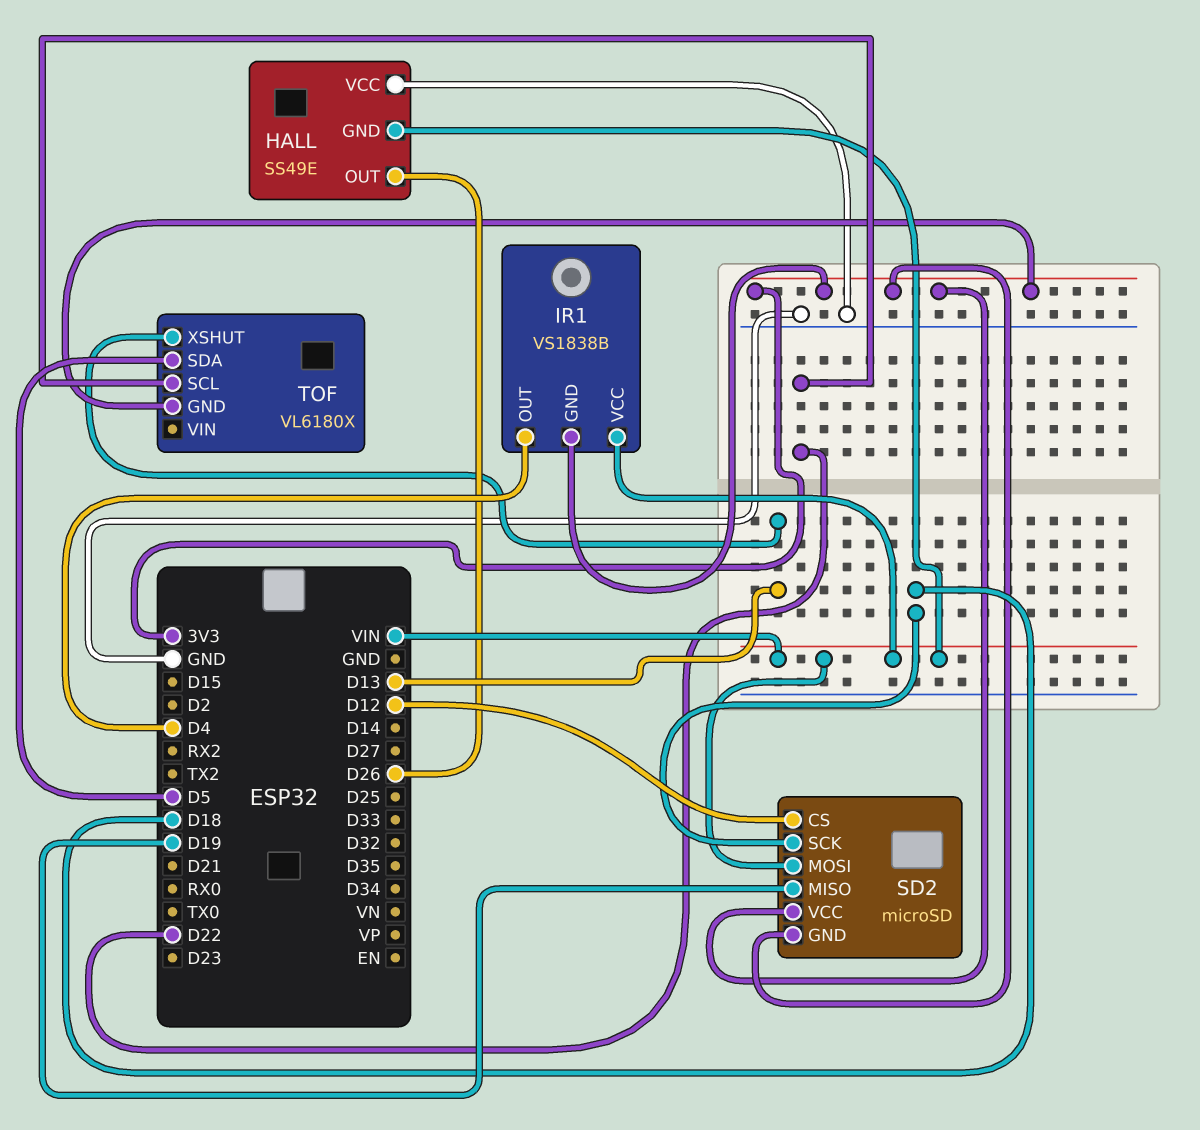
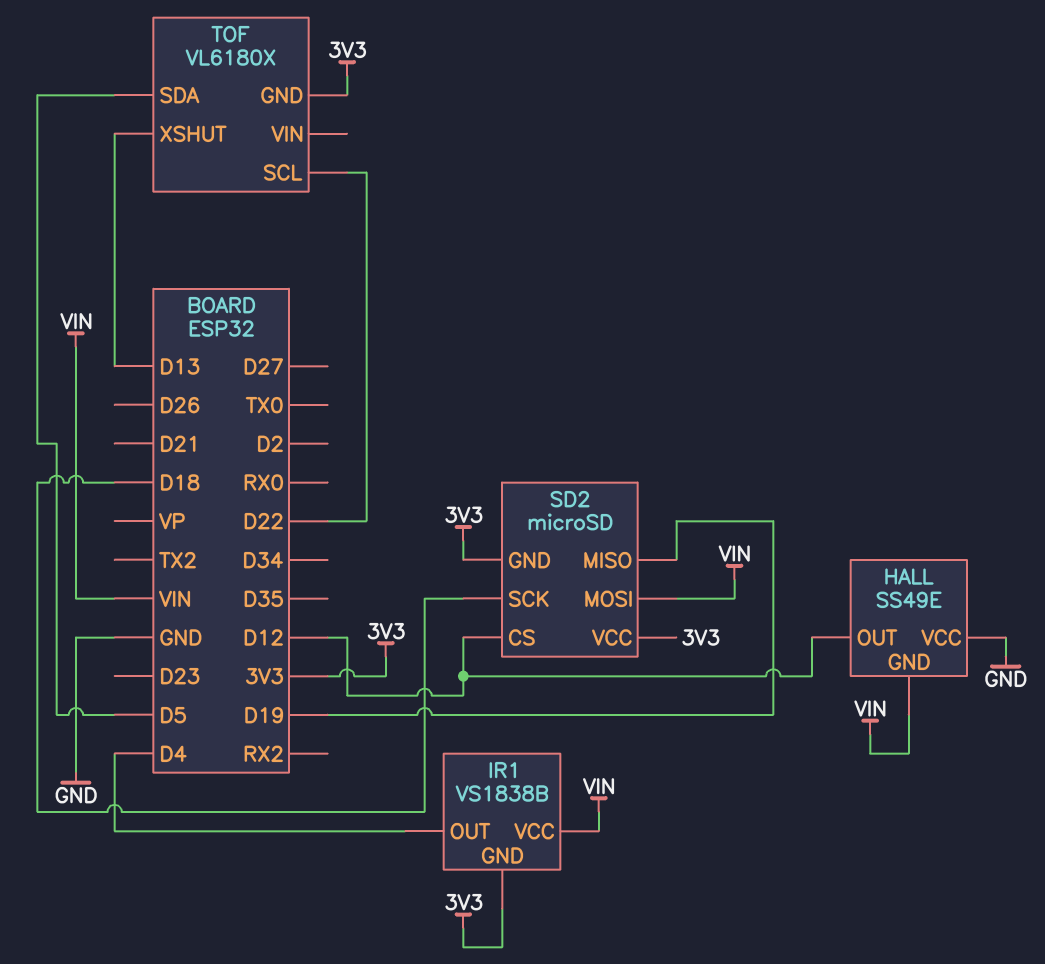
HALL pin OUT: D26 -> D12

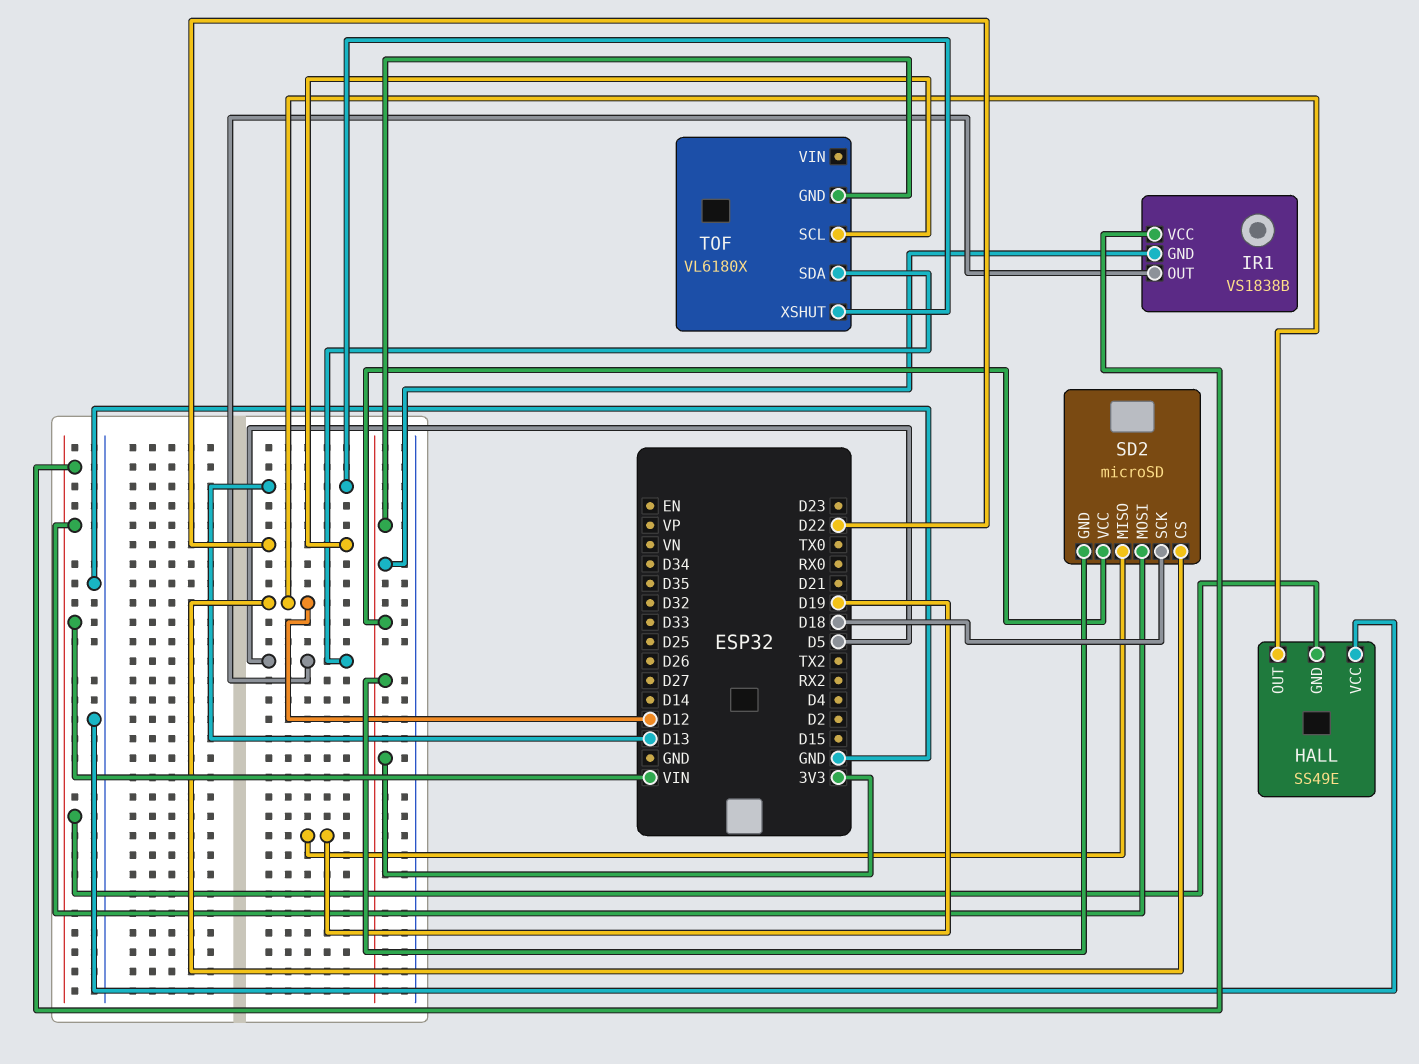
IR1 pin OUT: D4 -> D5

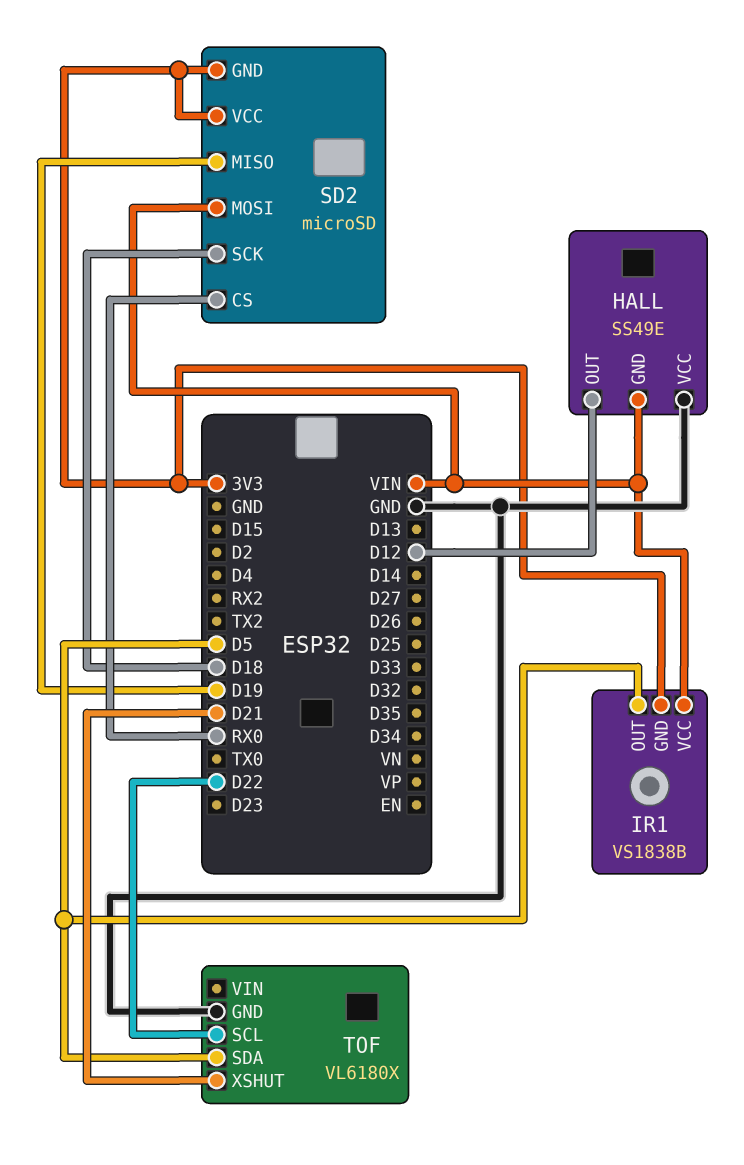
SD2 pin CS: D12 -> RX0
TOF pin GND: 3V3 -> GND
TOF pin XSHUT: D13 -> D21

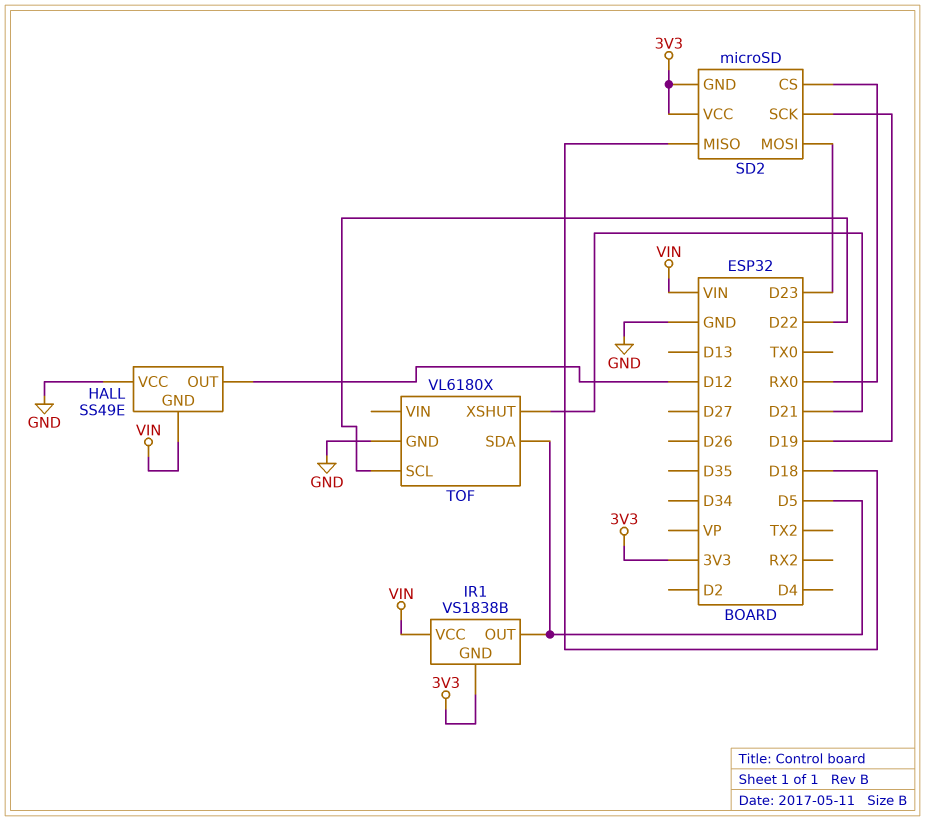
SD2 pin MISO: D19 -> D18
SD2 pin MOSI: VIN -> D23
SD2 pin SCK: D18 -> D19

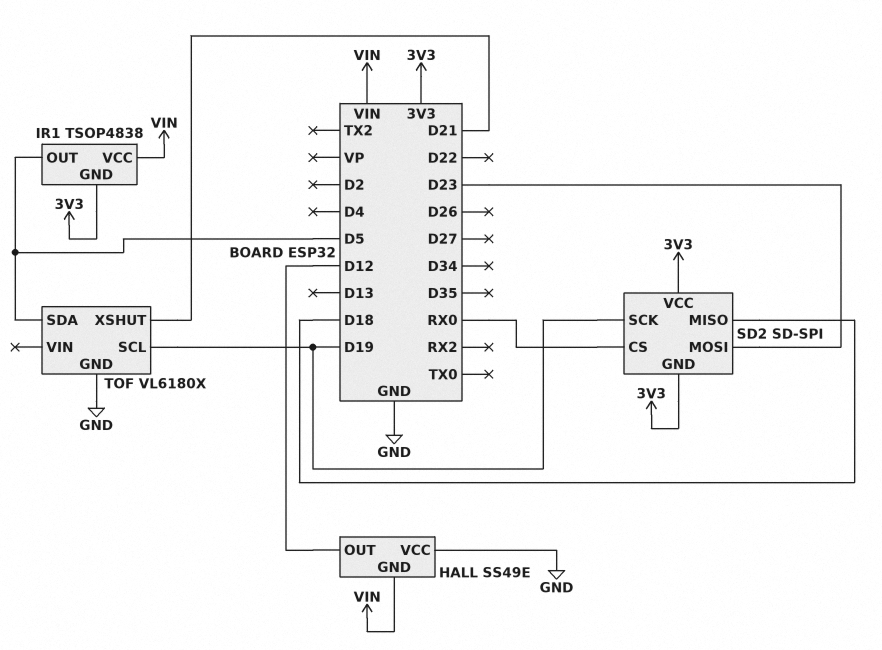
IR1: VS1838B -> TSOP4838
SD2: microSD -> SD-SPI
TOF pin SCL: D22 -> D19

